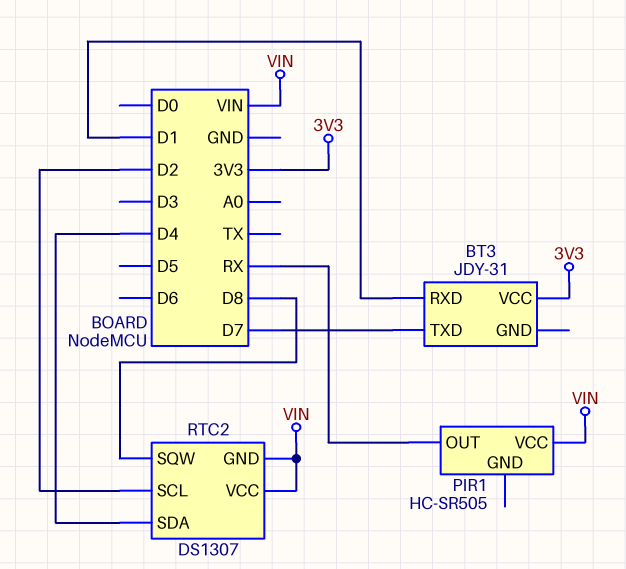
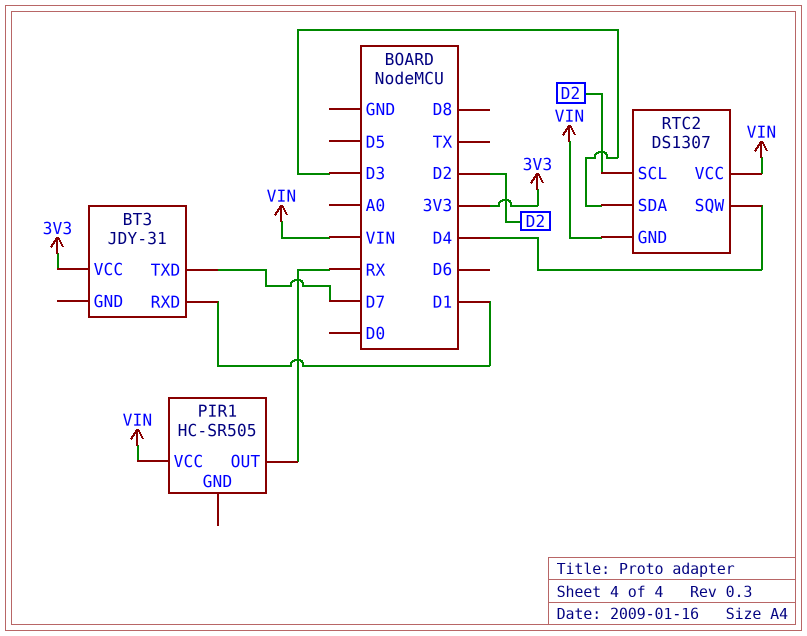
RTC2 pin SDA: D4 -> D3
RTC2 pin SQW: D8 -> D4

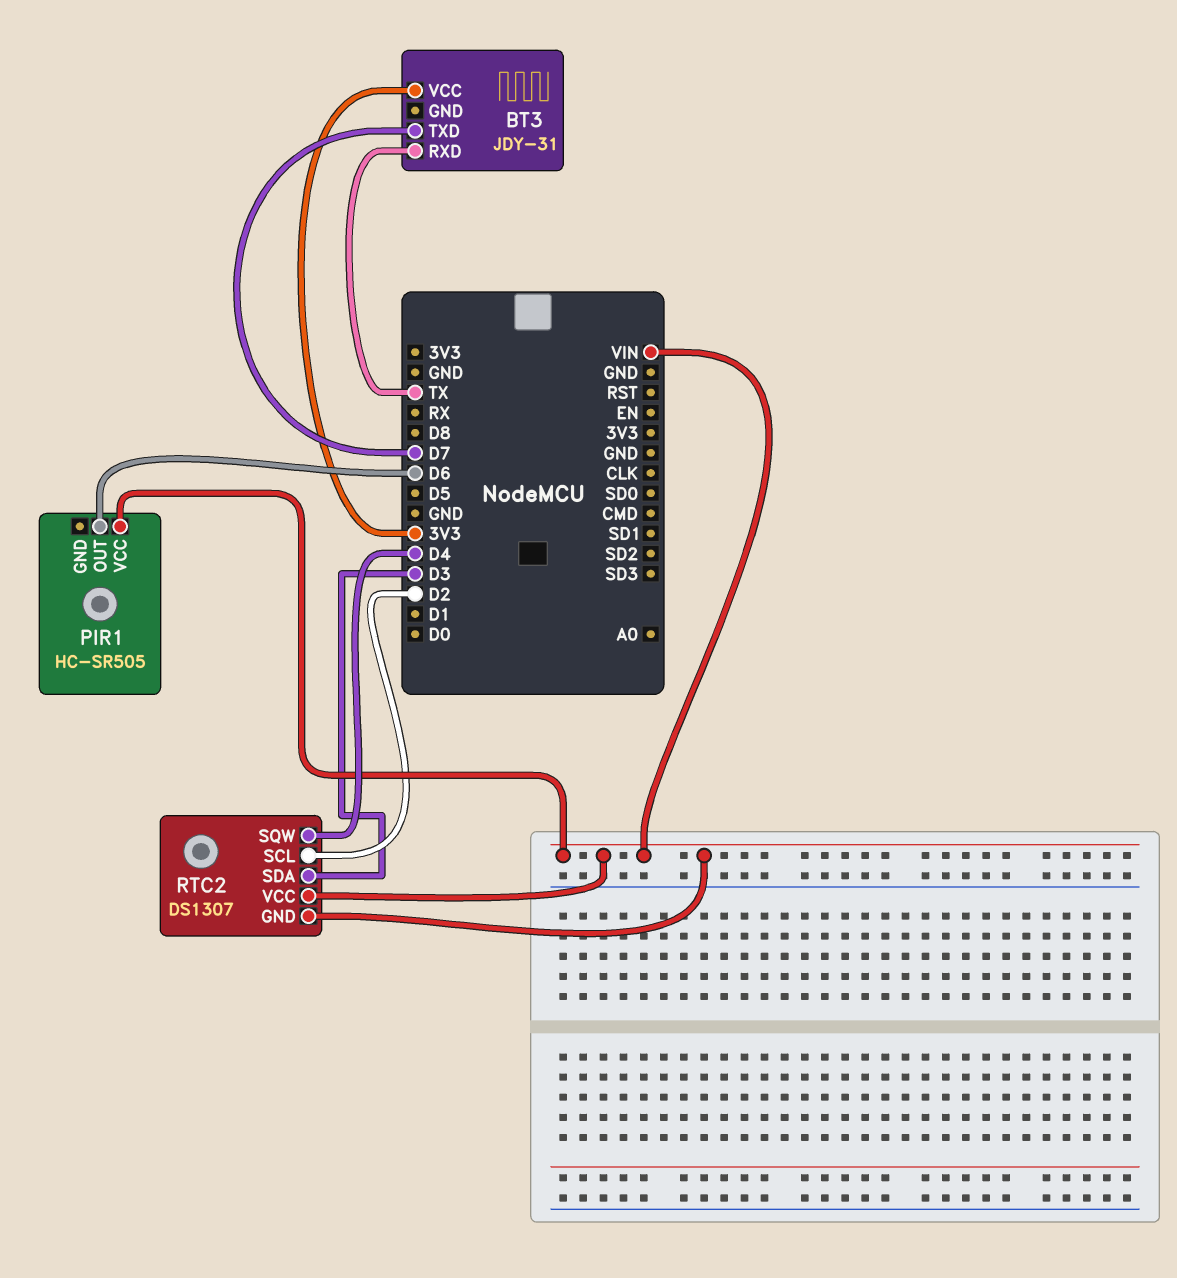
BT3 pin RXD: D1 -> TX
PIR1 pin OUT: RX -> D6

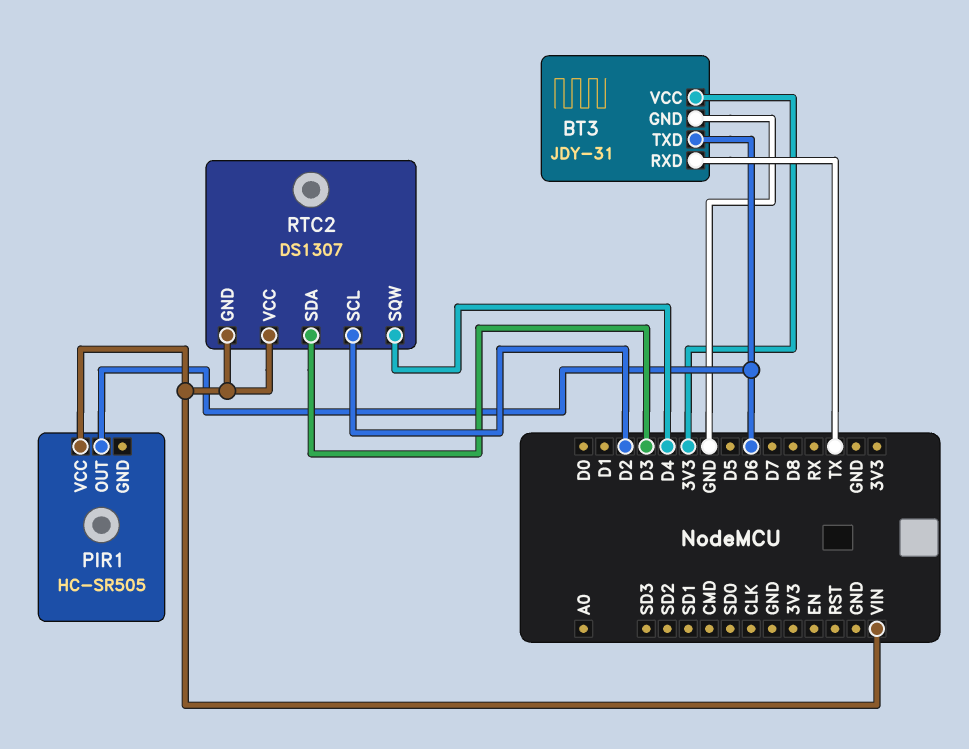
BT3 pin GND: none -> GND
BT3 pin TXD: D7 -> D6

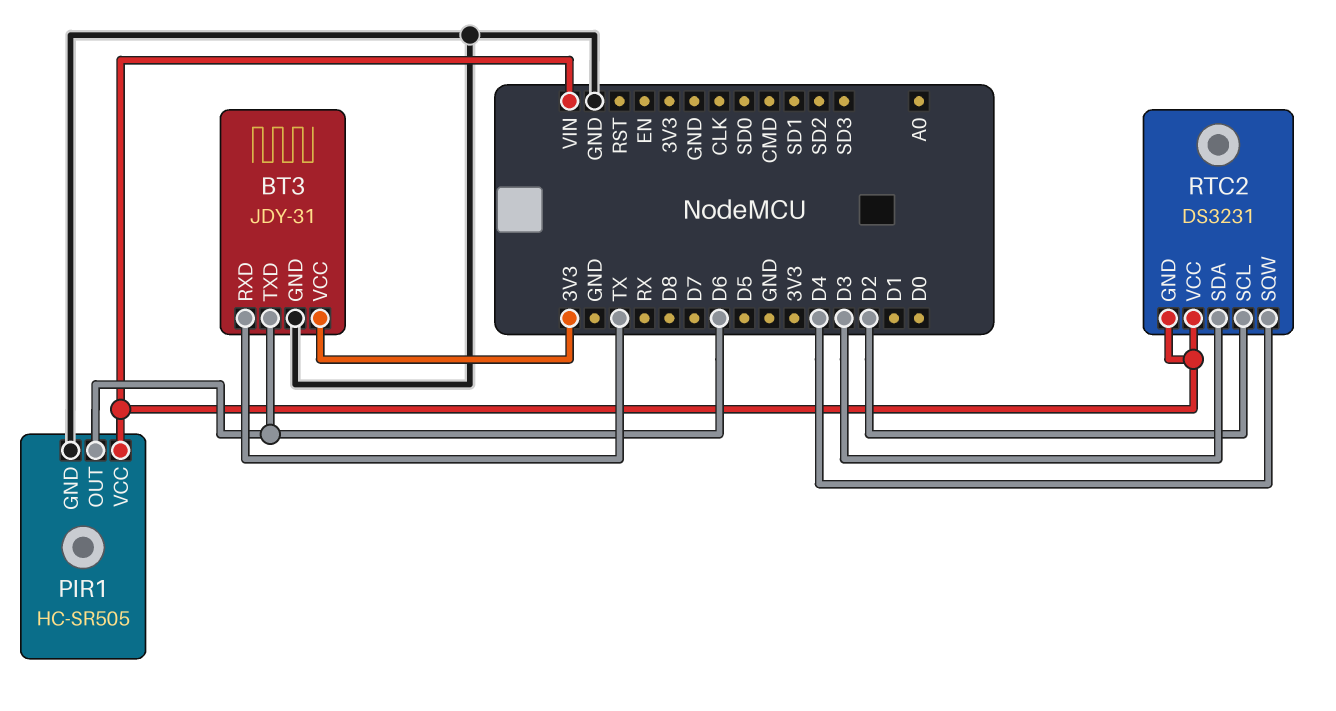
PIR1 pin GND: none -> GND
RTC2: DS1307 -> DS3231

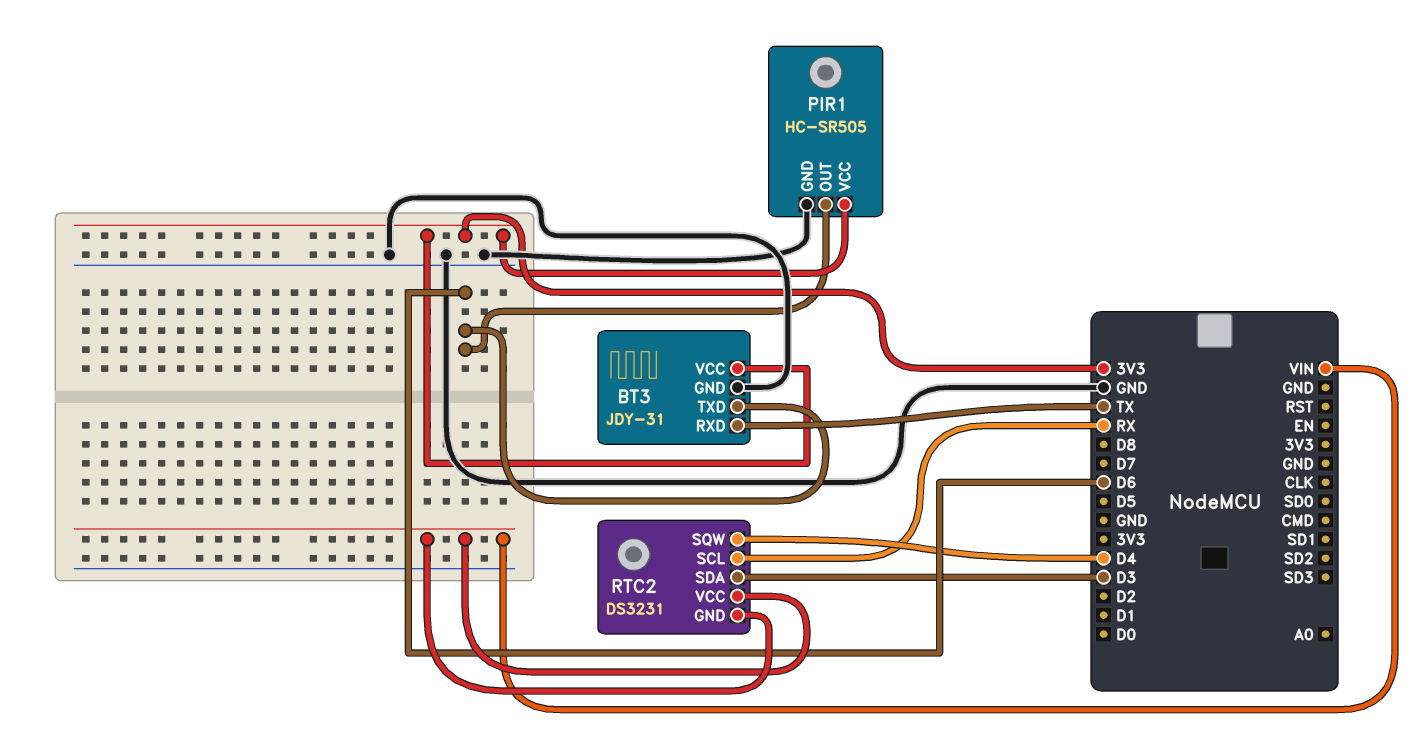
PIR1 pin VCC: VIN -> 3V3
RTC2 pin SCL: D2 -> RX

